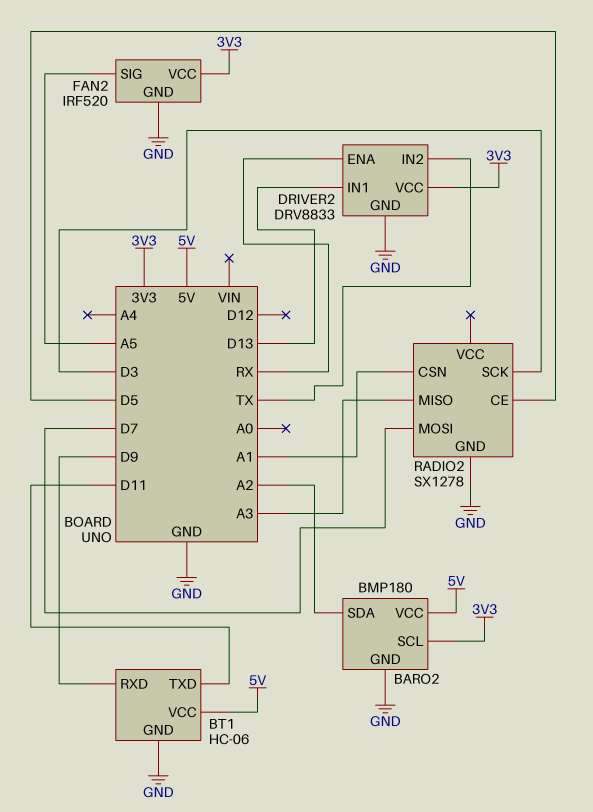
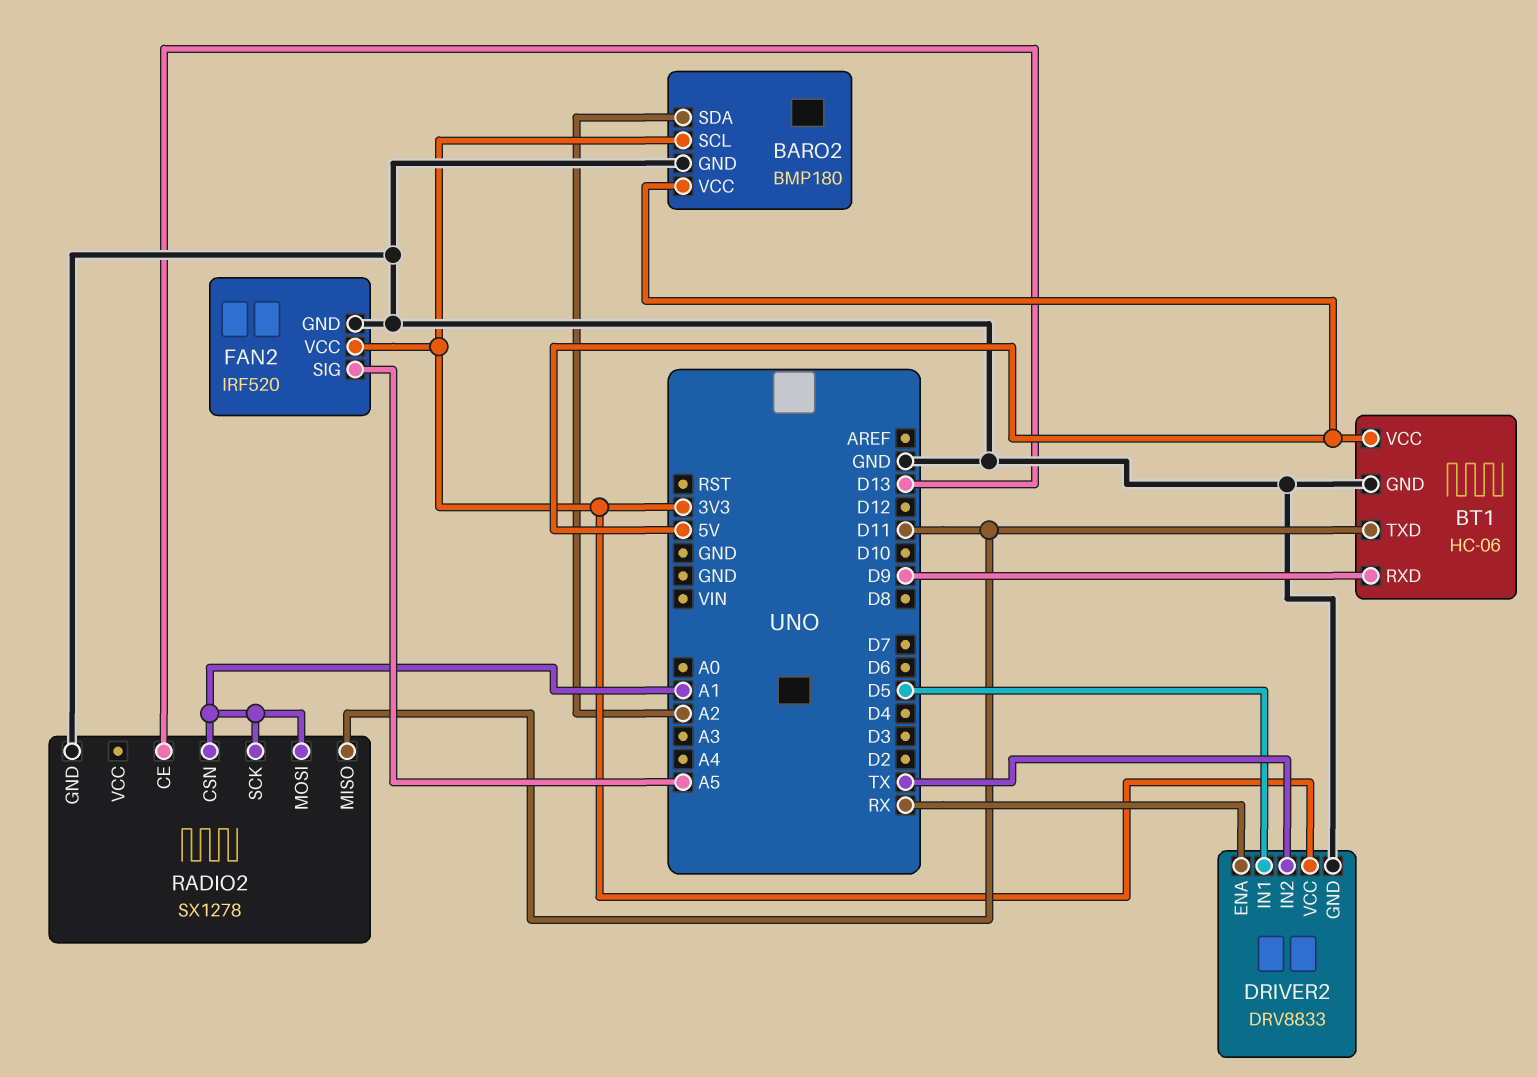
DRIVER2 pin IN1: D13 -> D5
RADIO2 pin CE: D5 -> D13
RADIO2 pin MISO: A3 -> D11
RADIO2 pin MOSI: D7 -> A1
RADIO2 pin SCK: D3 -> A1

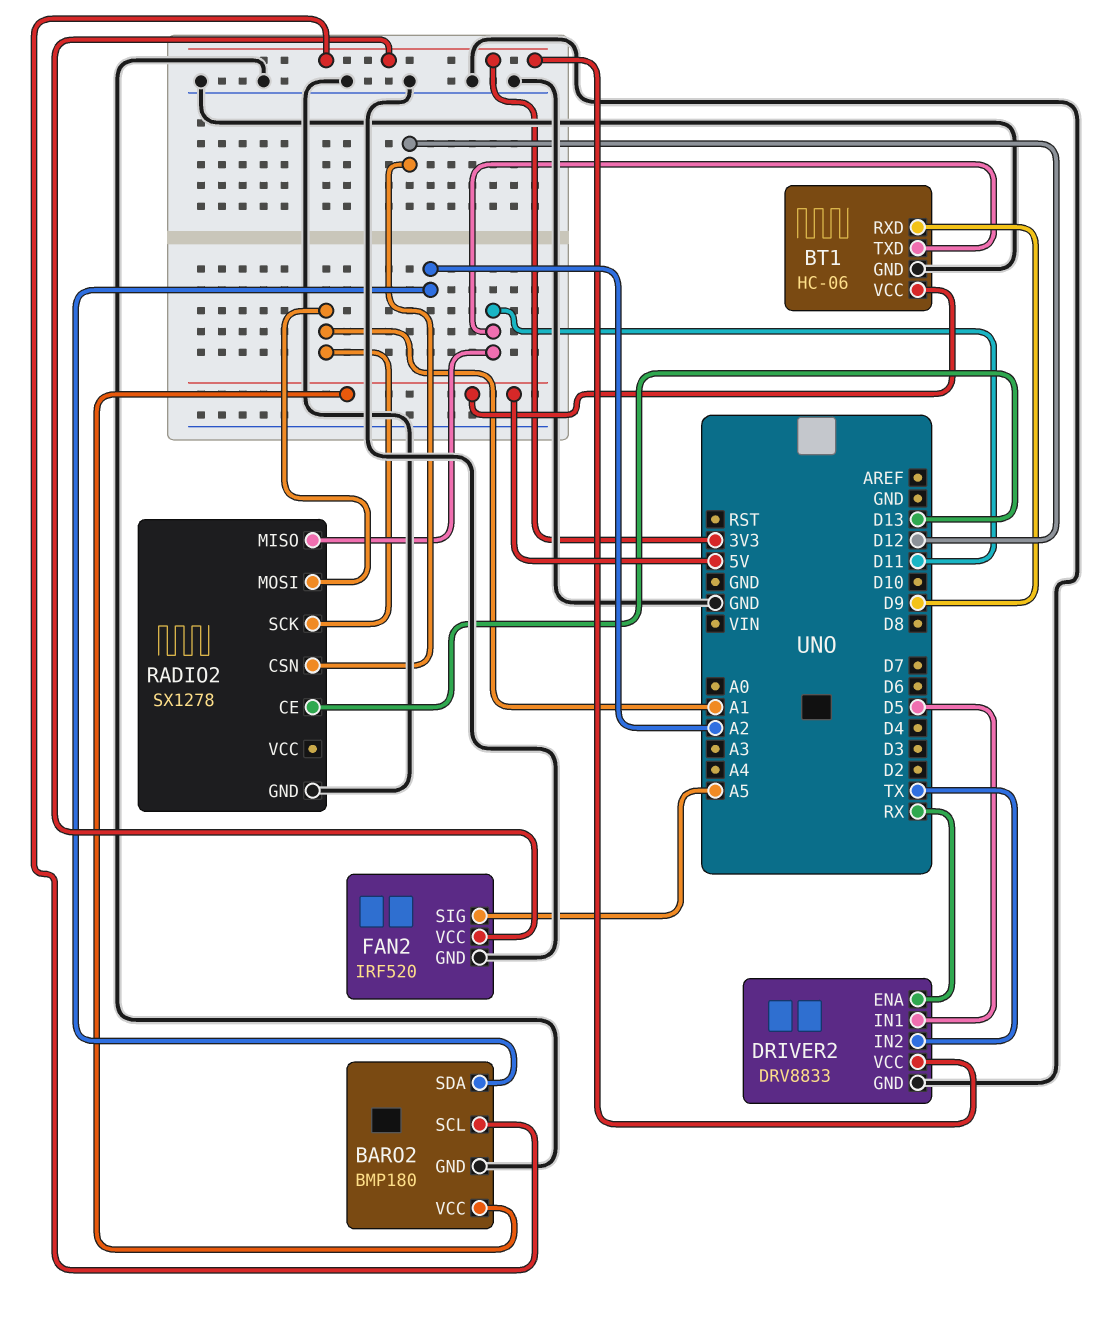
RADIO2 pin CSN: A1 -> D12

